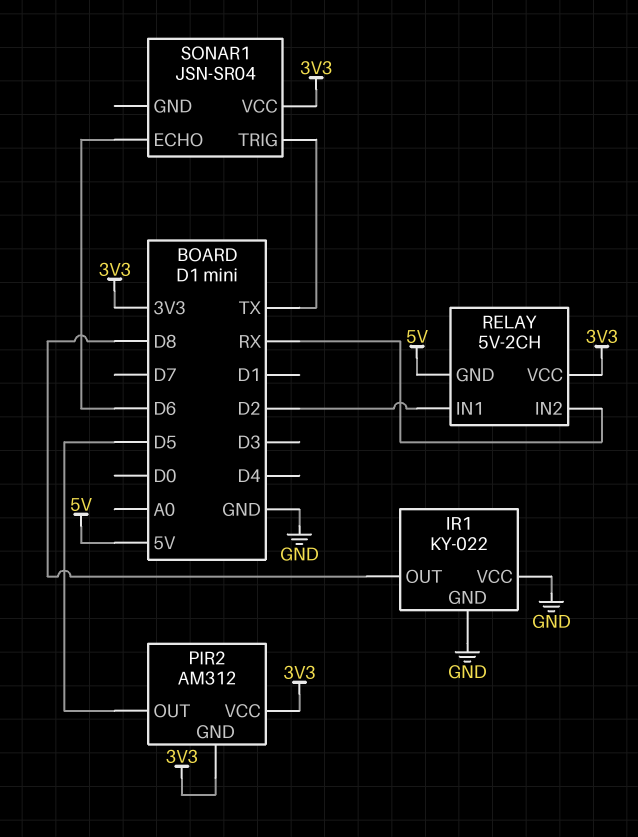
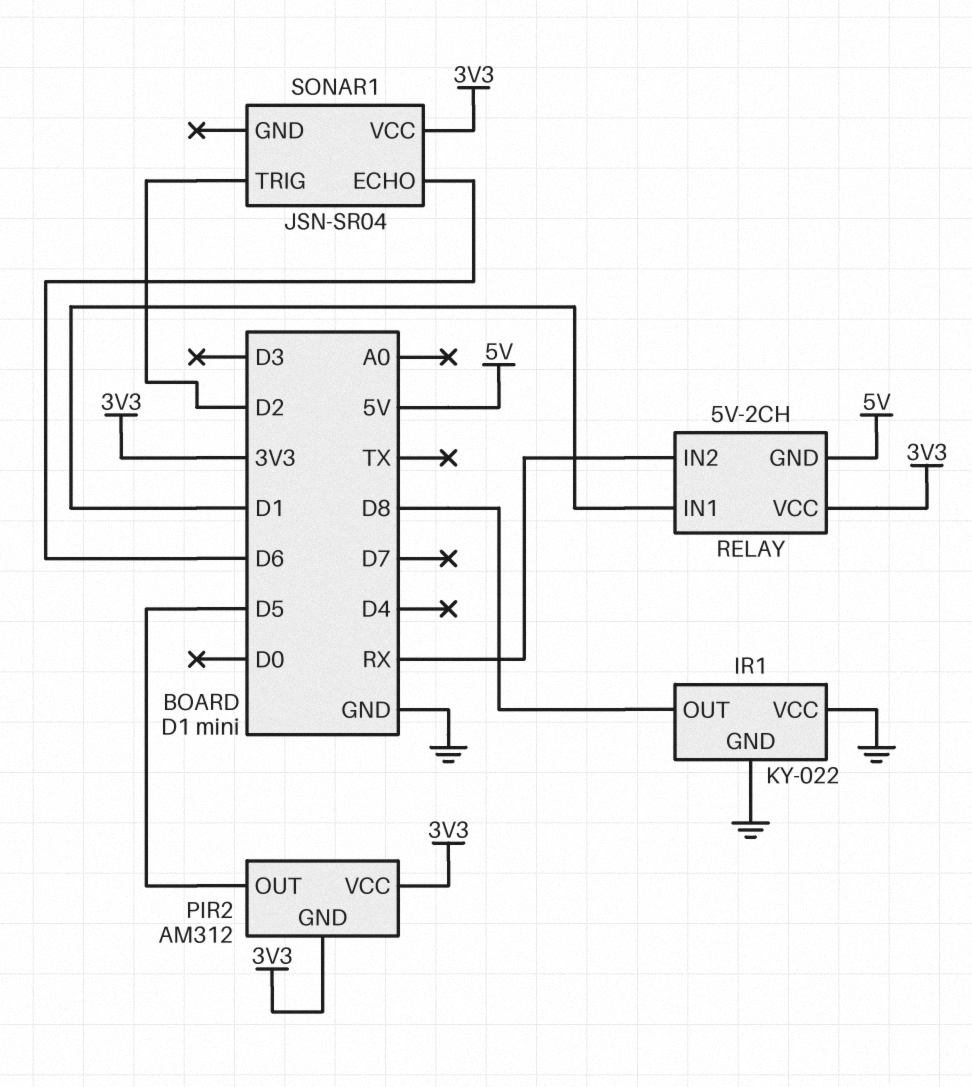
RELAY pin IN1: D2 -> D1
SONAR1 pin TRIG: TX -> D2

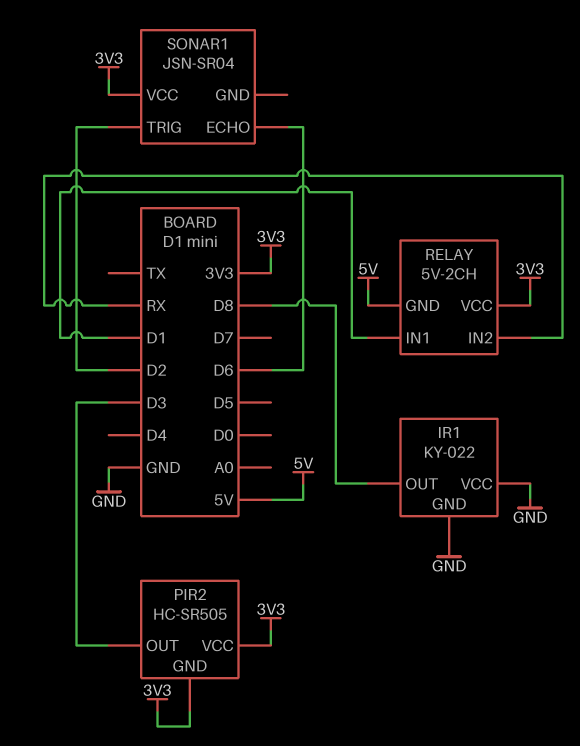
PIR2: AM312 -> HC-SR505
PIR2 pin OUT: D5 -> D3

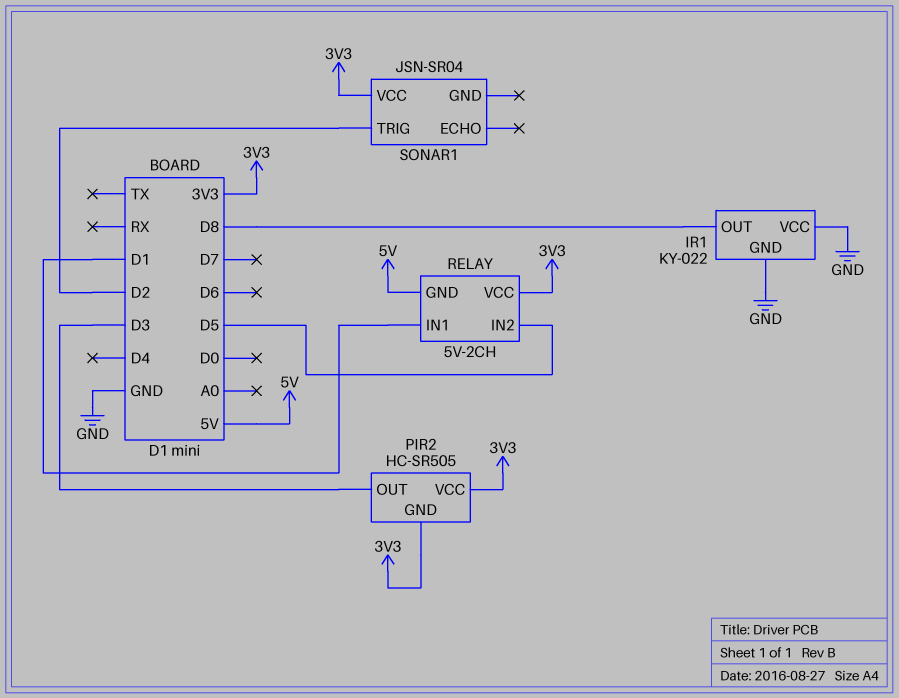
RELAY pin IN2: RX -> D5
SONAR1 pin ECHO: D6 -> none

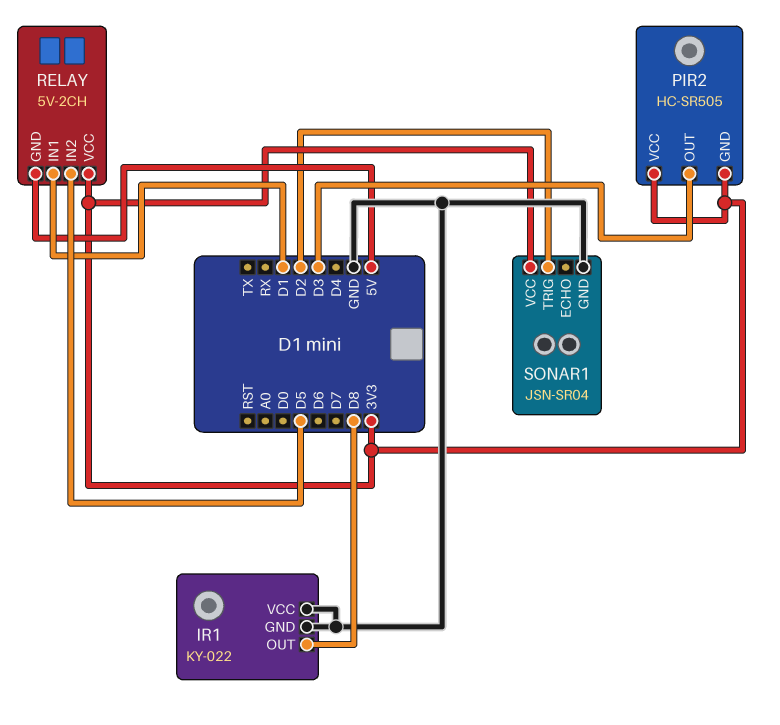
SONAR1 pin GND: none -> GND

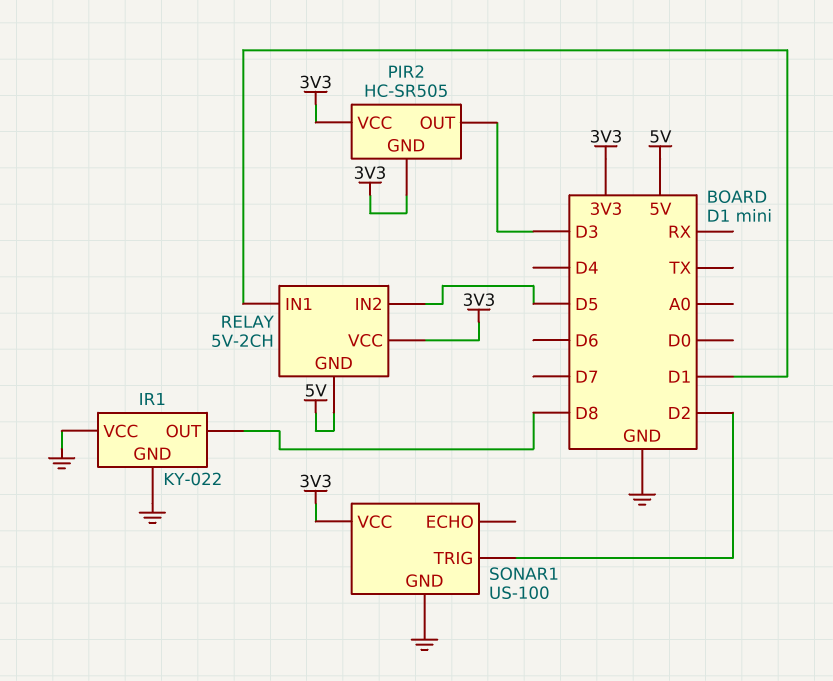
SONAR1: JSN-SR04 -> US-100

